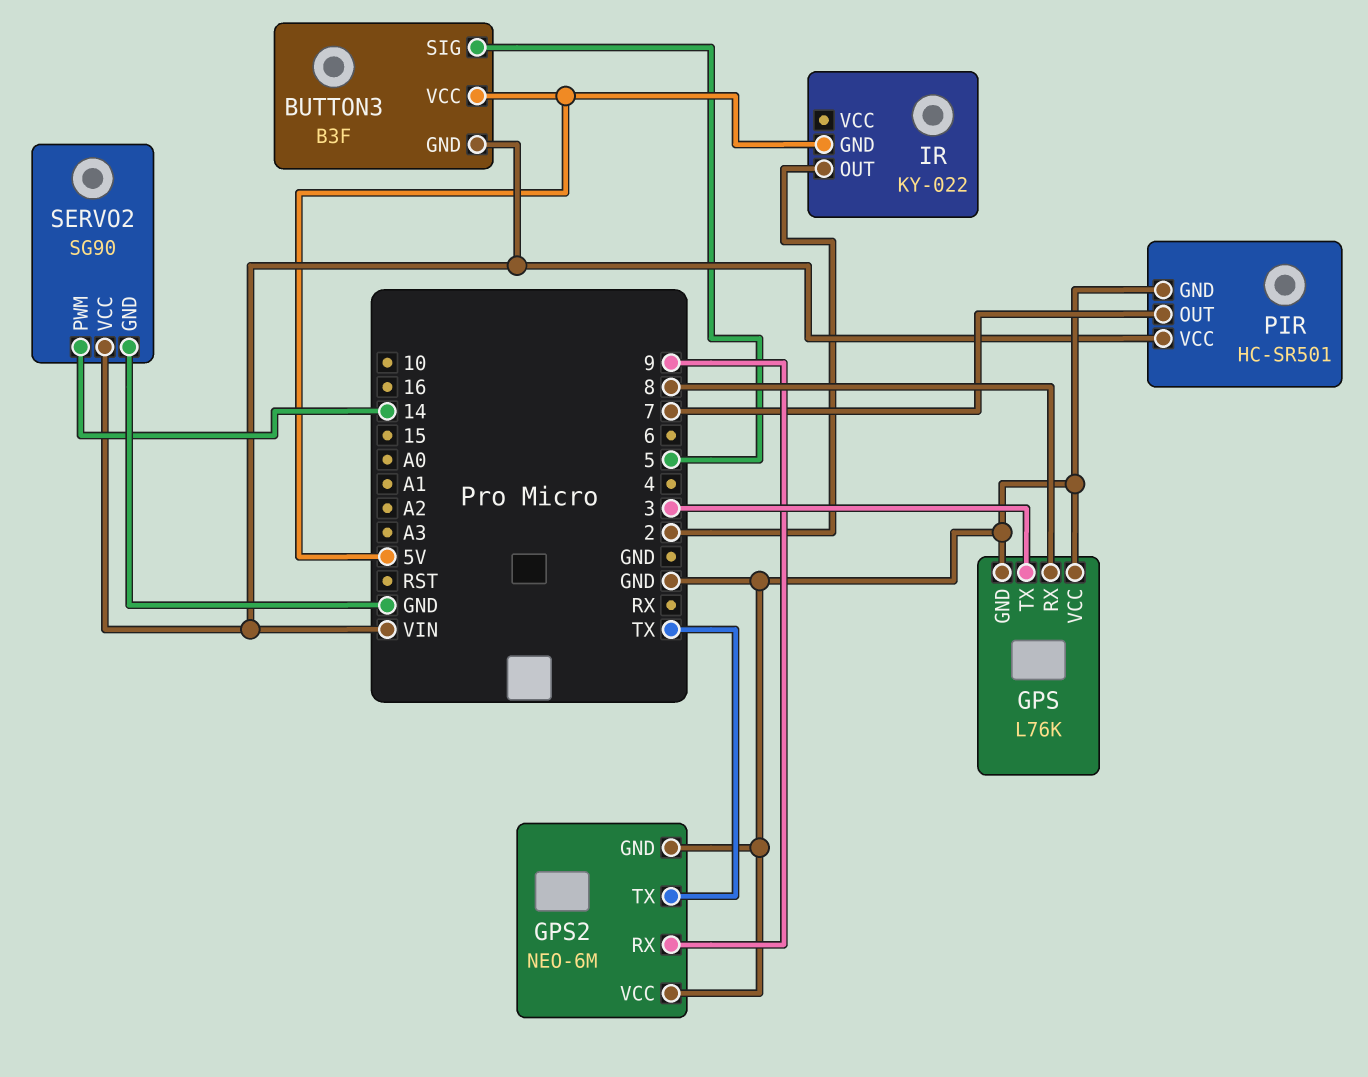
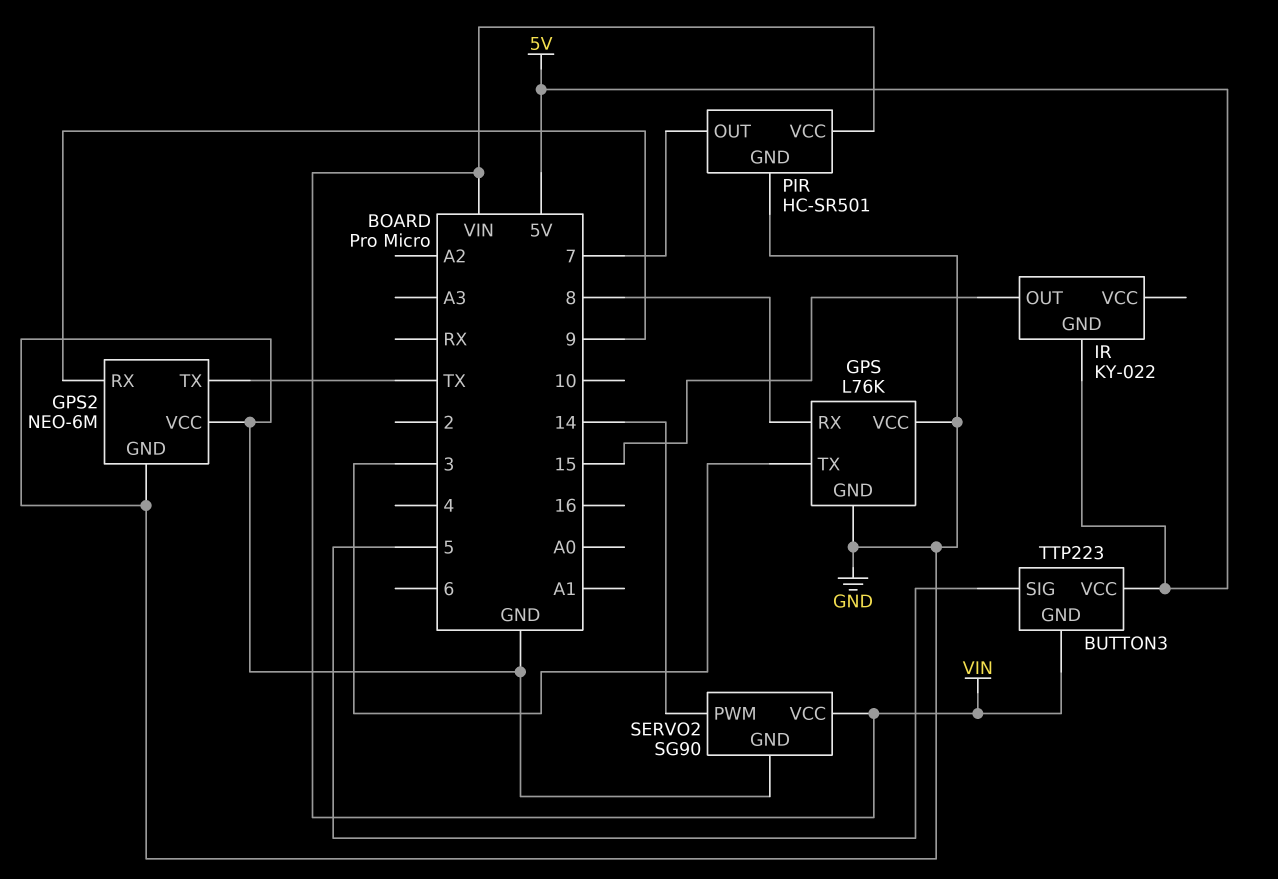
BUTTON3: B3F -> TTP223
IR pin OUT: 2 -> 15

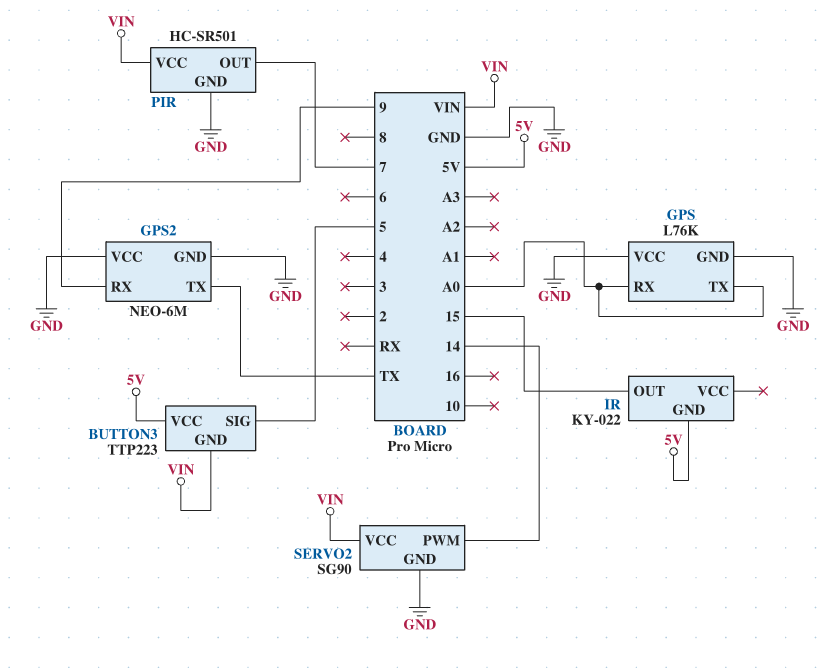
GPS pin RX: 8 -> A0
GPS pin TX: 3 -> A0

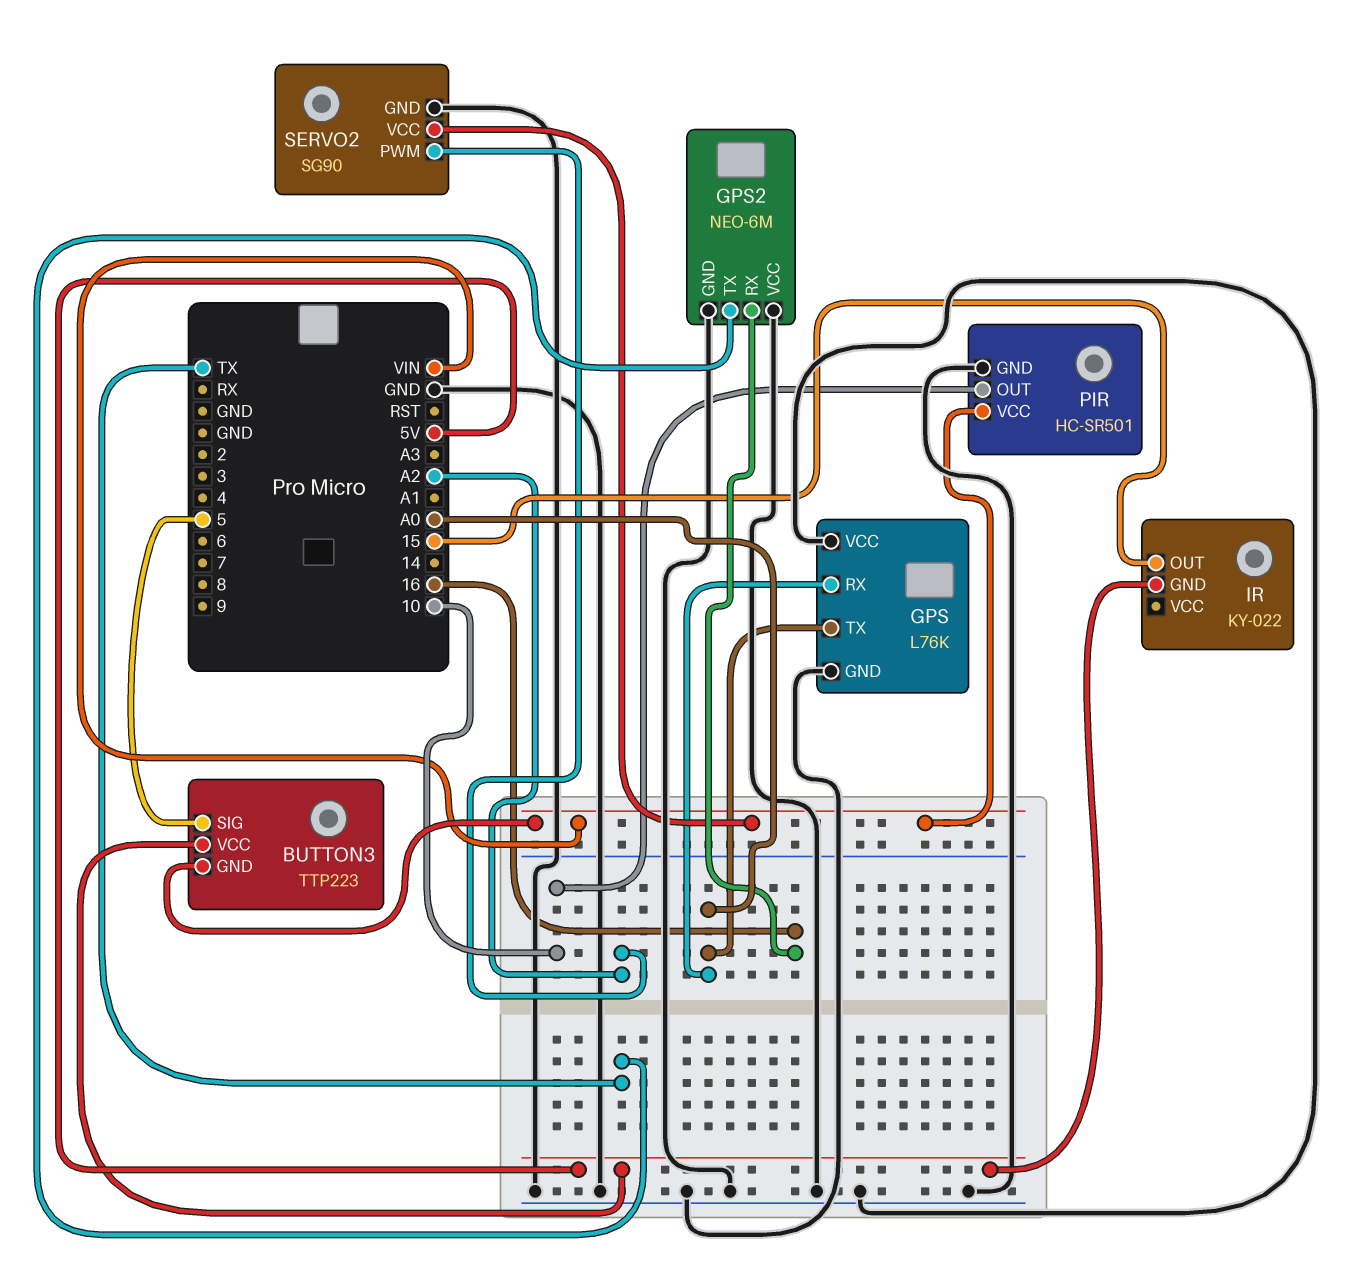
GPS2 pin RX: 9 -> 16
PIR pin OUT: 7 -> 10
SERVO2 pin PWM: 14 -> A2

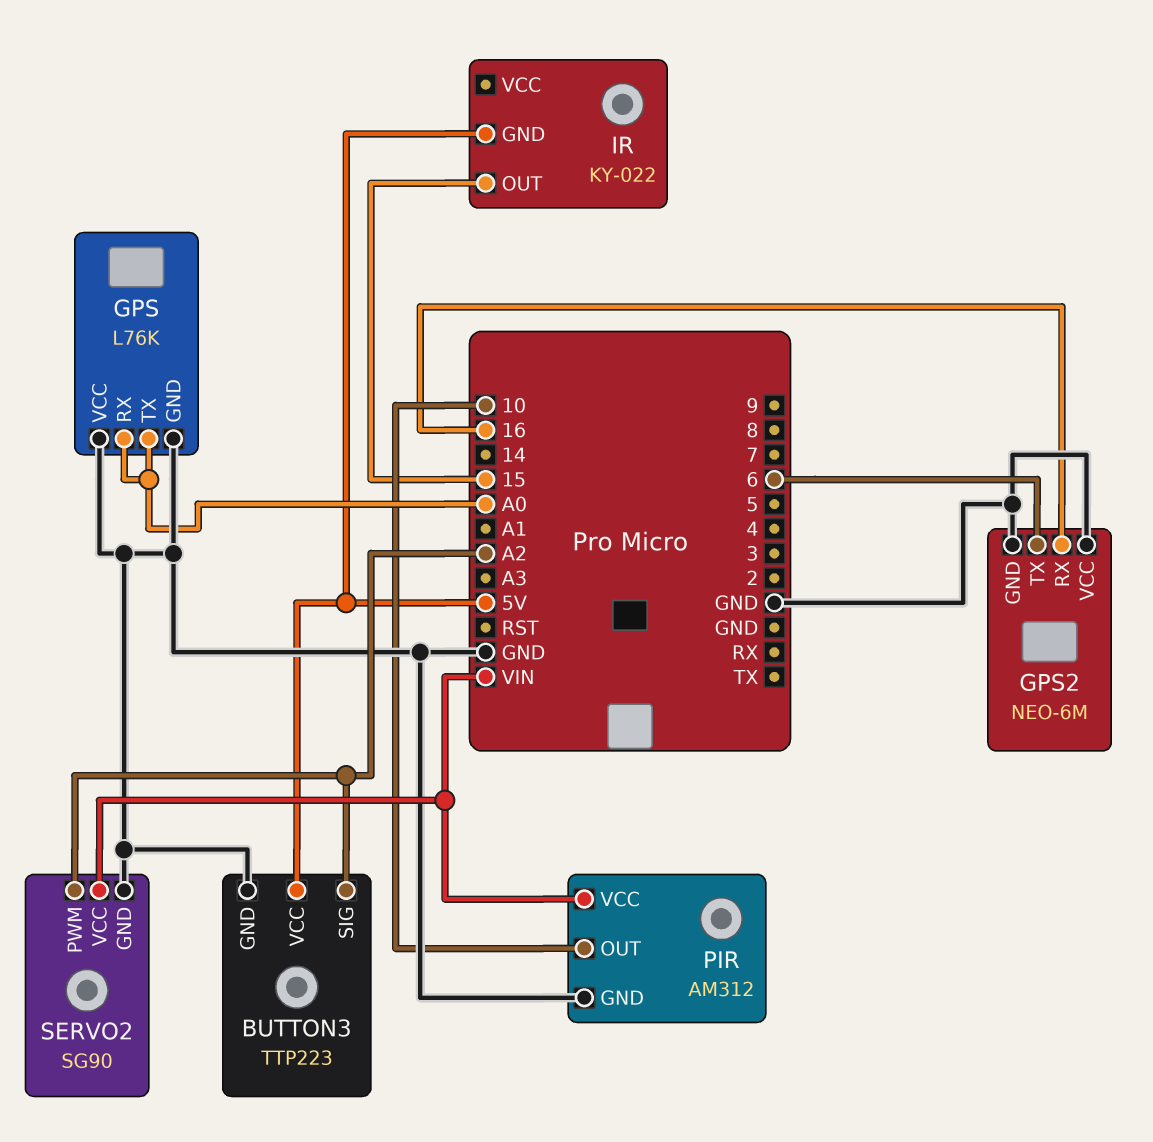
BUTTON3 pin GND: VIN -> GND
BUTTON3 pin SIG: 5 -> A2
GPS2 pin TX: TX -> 6
PIR: HC-SR501 -> AM312

